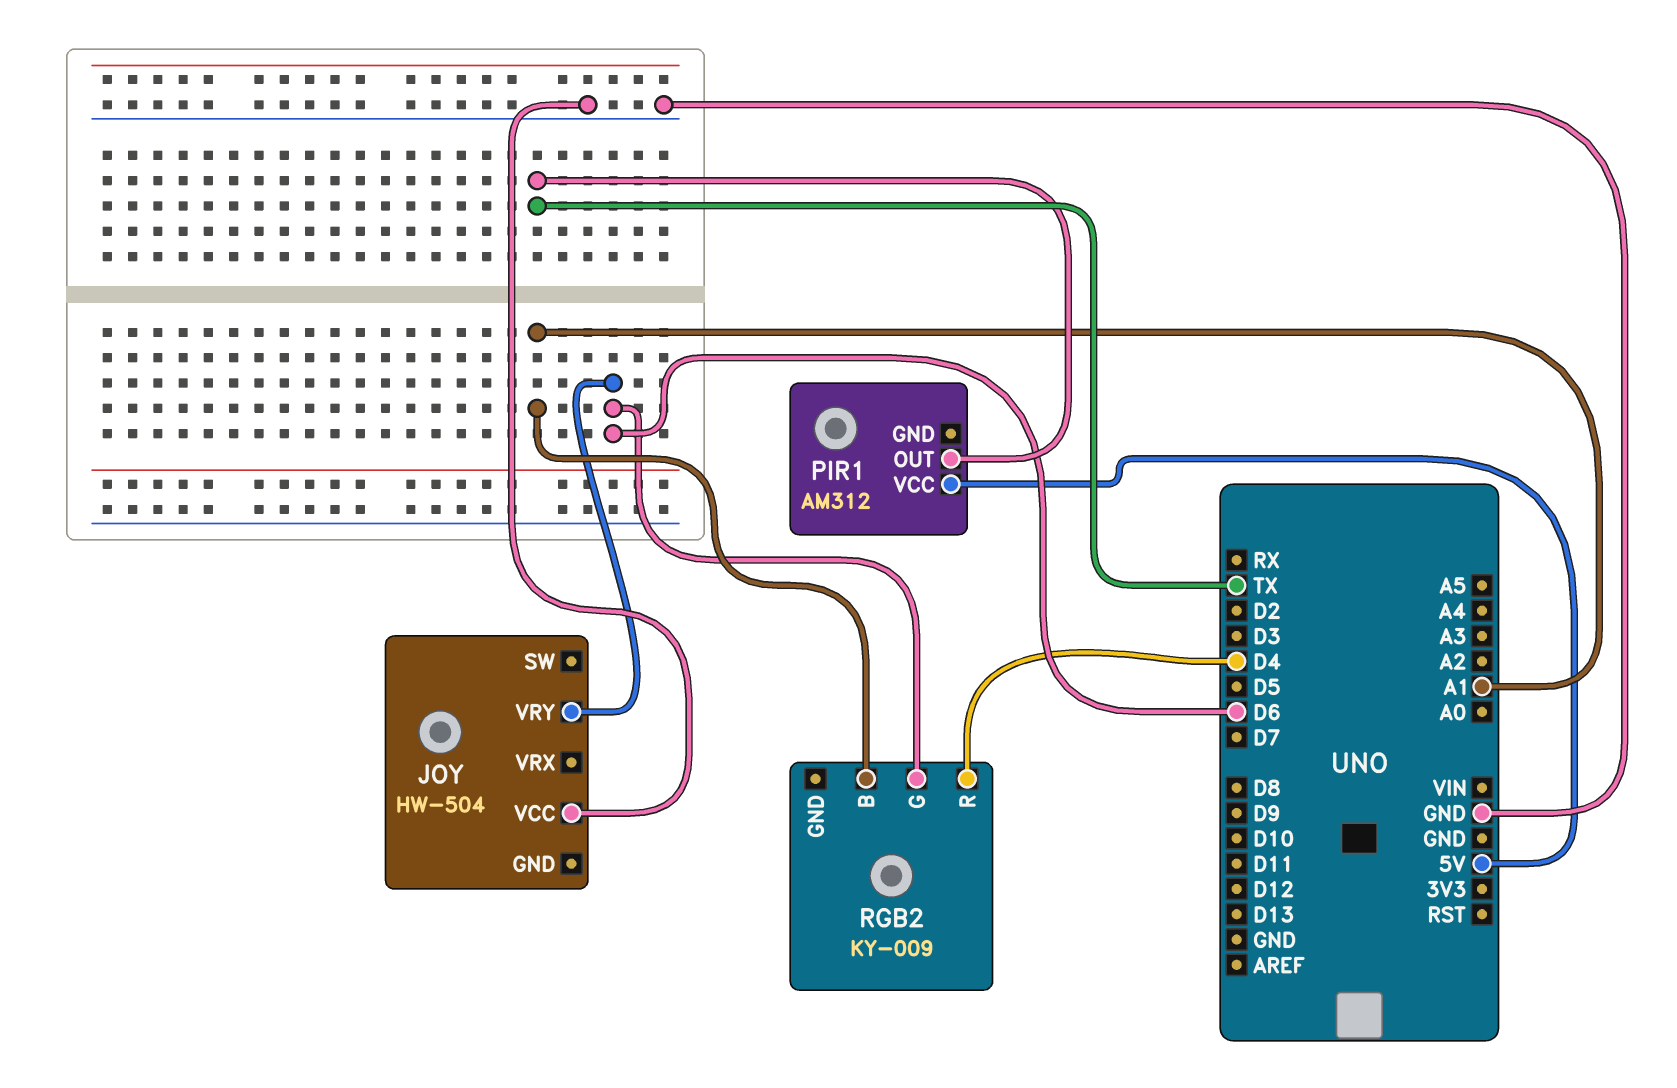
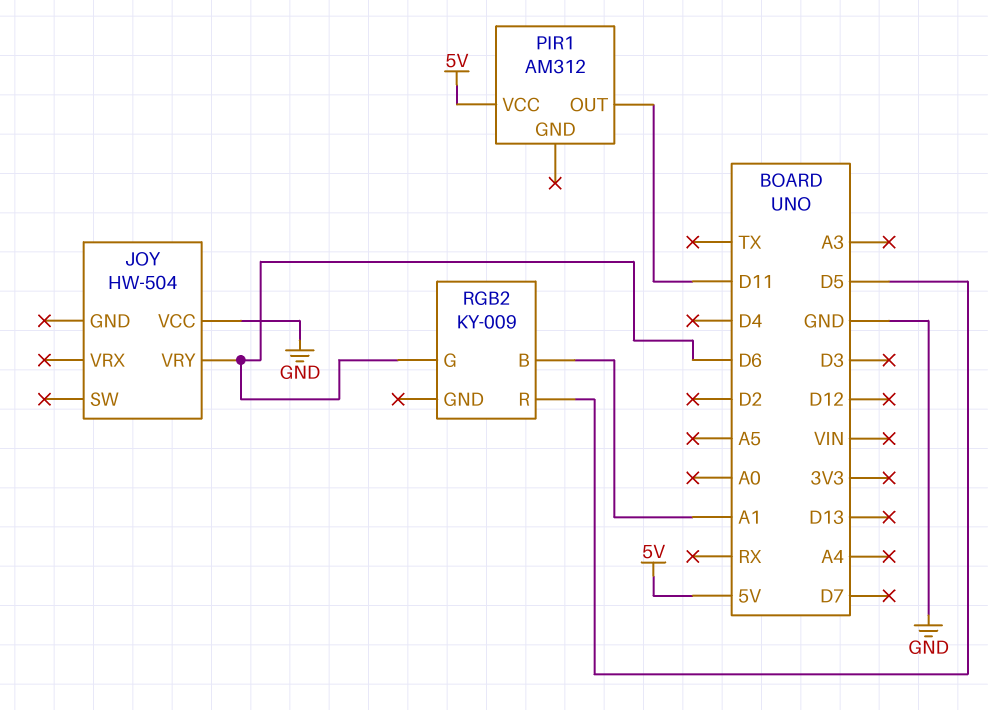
PIR1 pin OUT: TX -> D11
RGB2 pin R: D4 -> D5

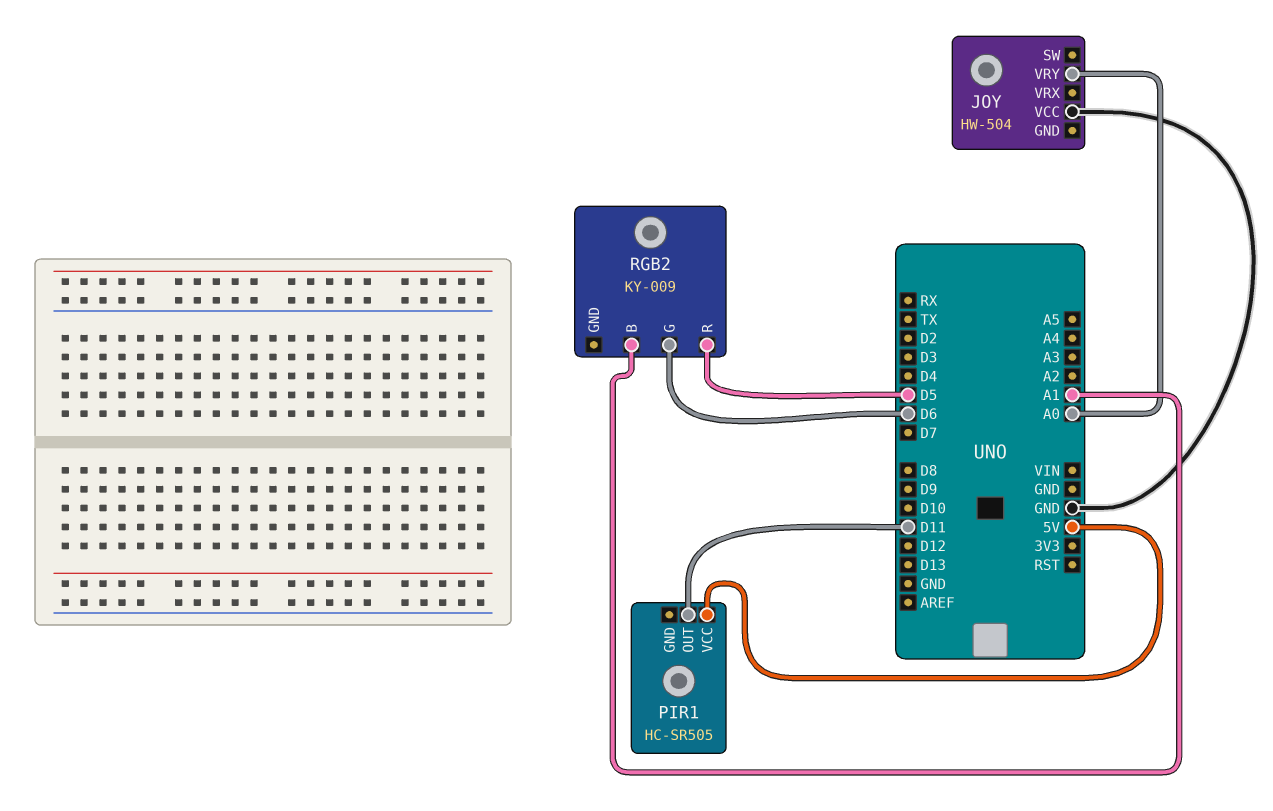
JOY pin VRY: D6 -> A0
PIR1: AM312 -> HC-SR505

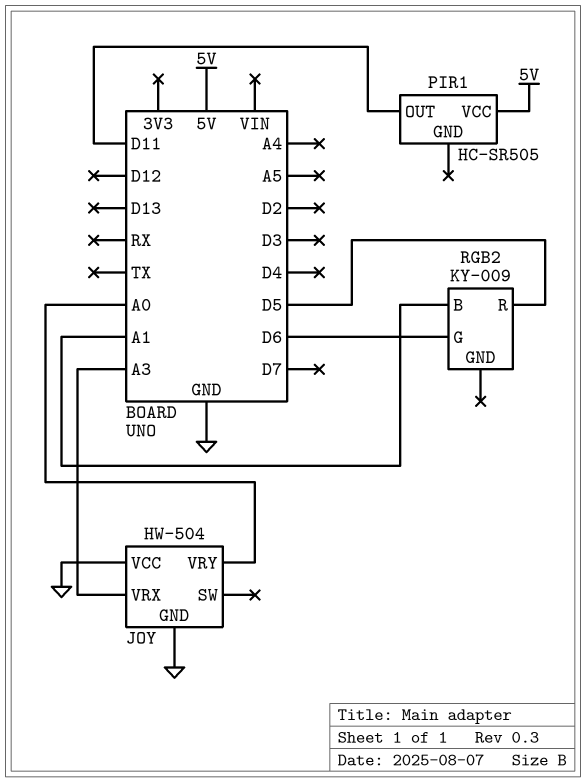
JOY pin GND: none -> GND
JOY pin VRX: none -> A3

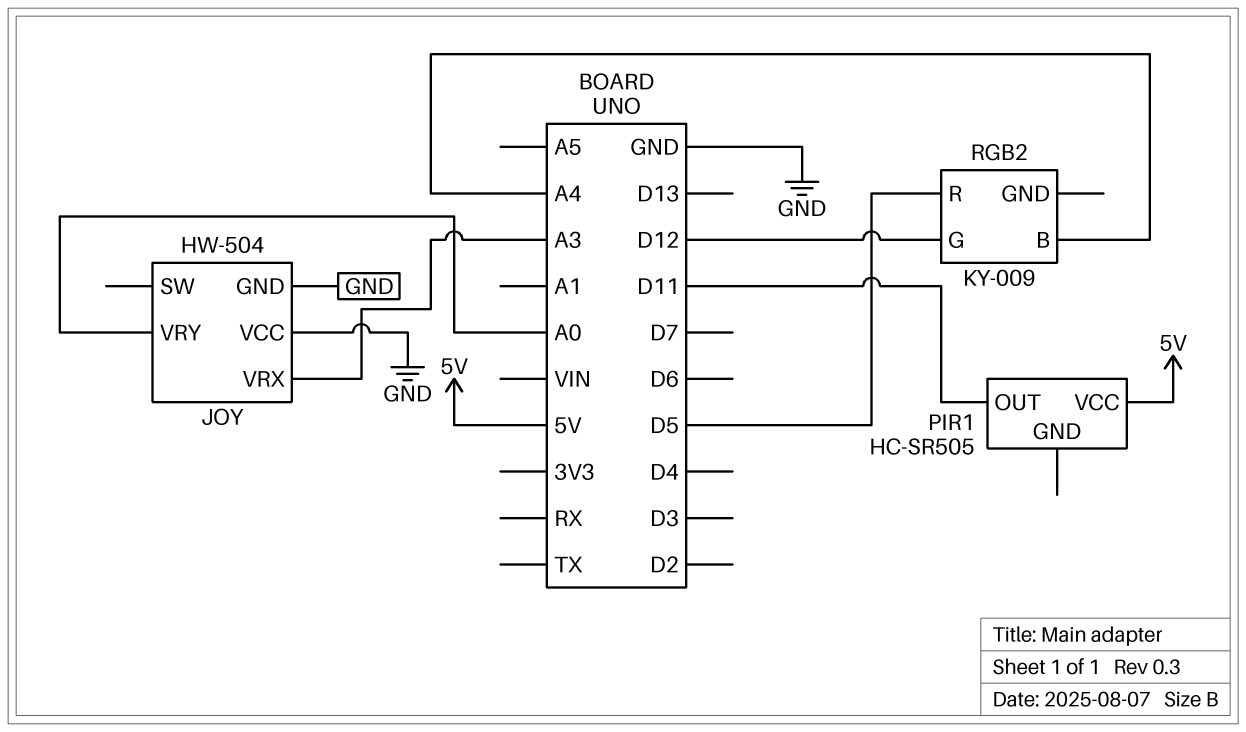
RGB2 pin B: A1 -> A4
RGB2 pin G: D6 -> D12

